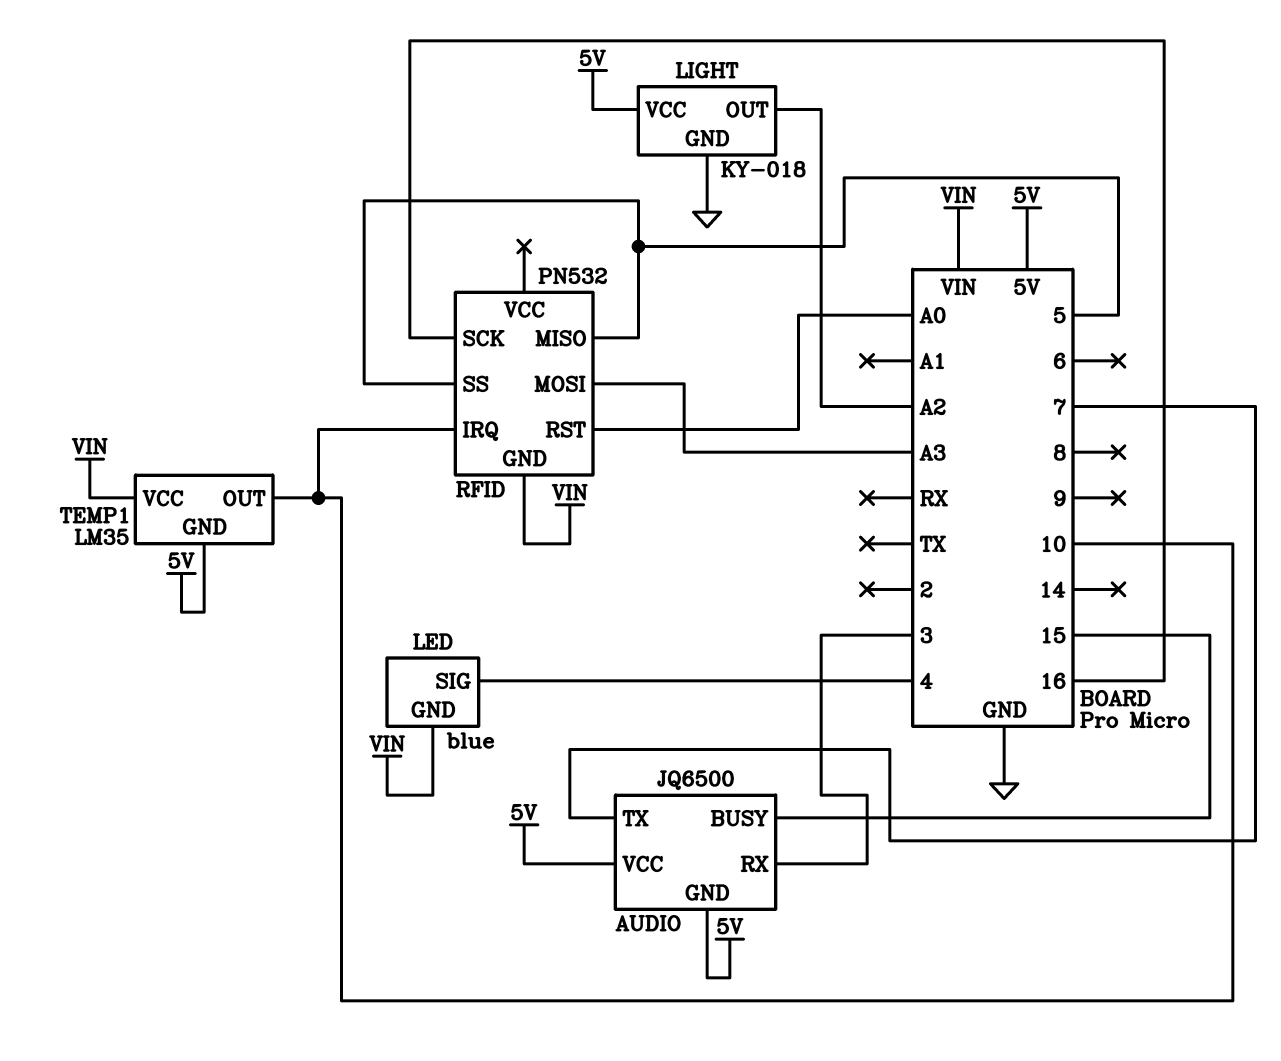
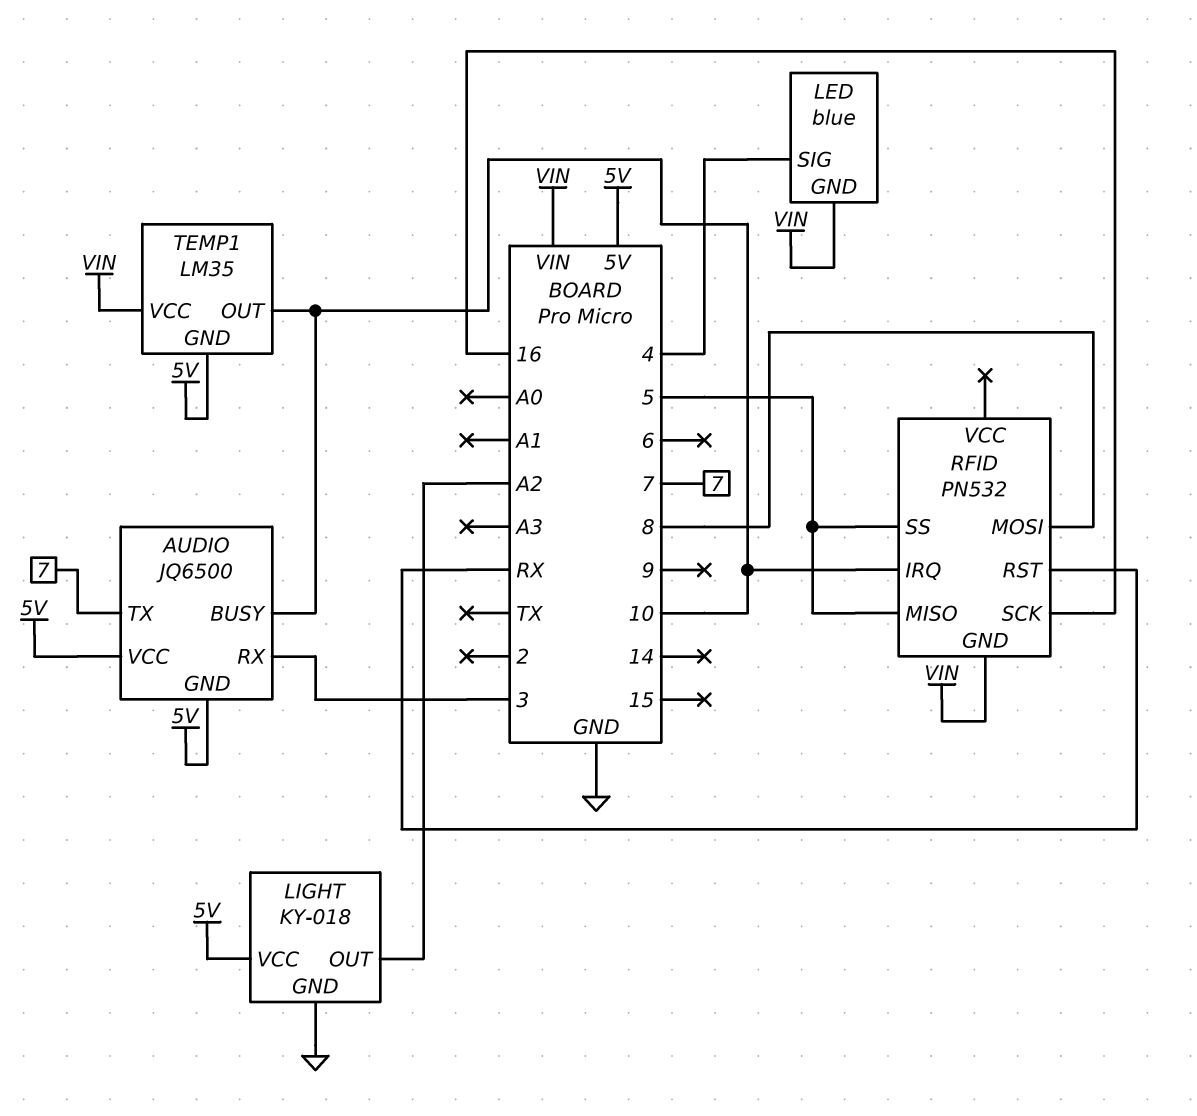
AUDIO pin BUSY: 15 -> 10
RFID pin MOSI: A3 -> 8
RFID pin RST: A0 -> RX

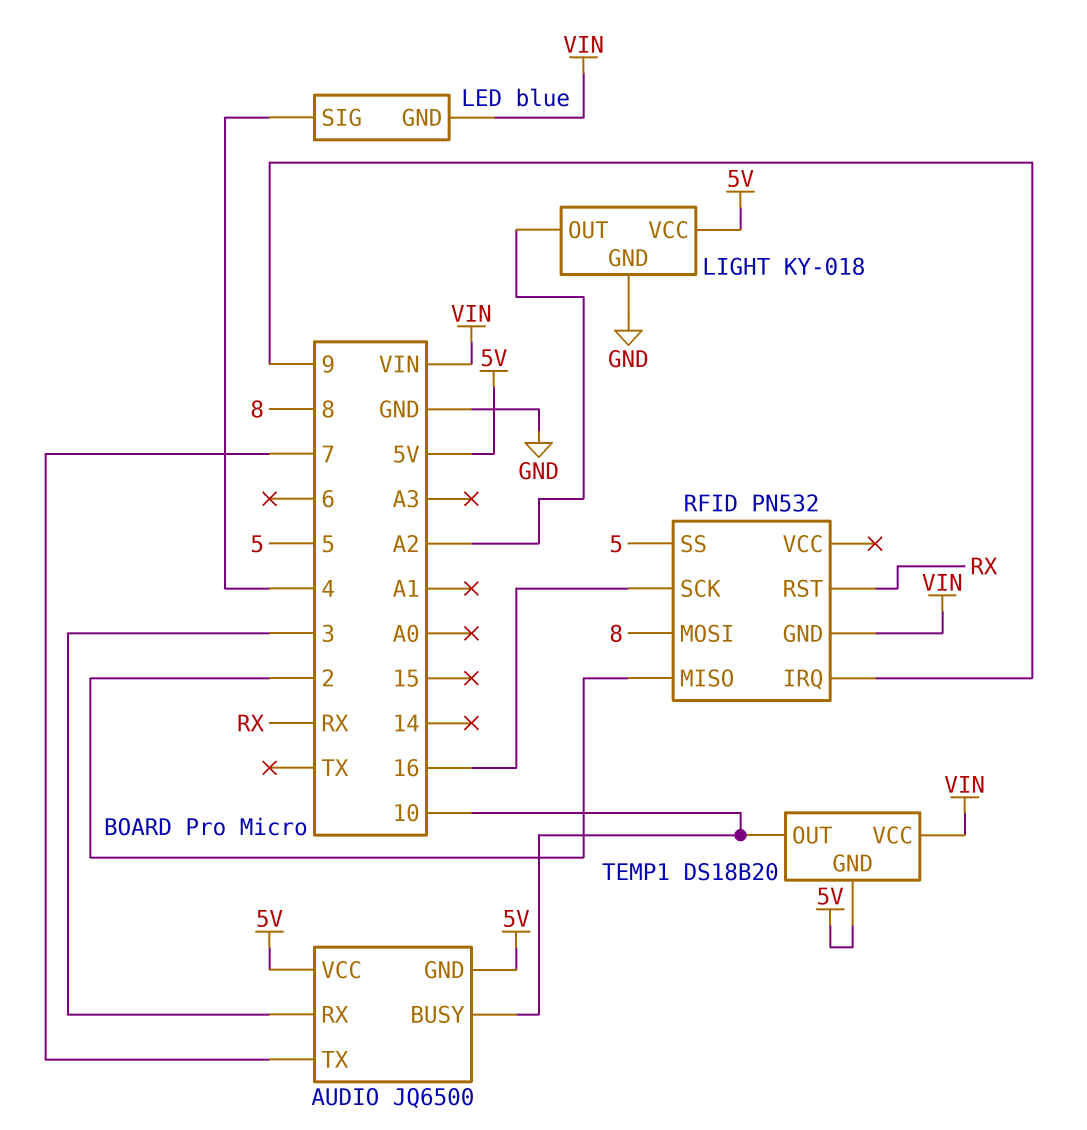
RFID pin IRQ: 10 -> 9
RFID pin MISO: 5 -> 2
TEMP1: LM35 -> DS18B20

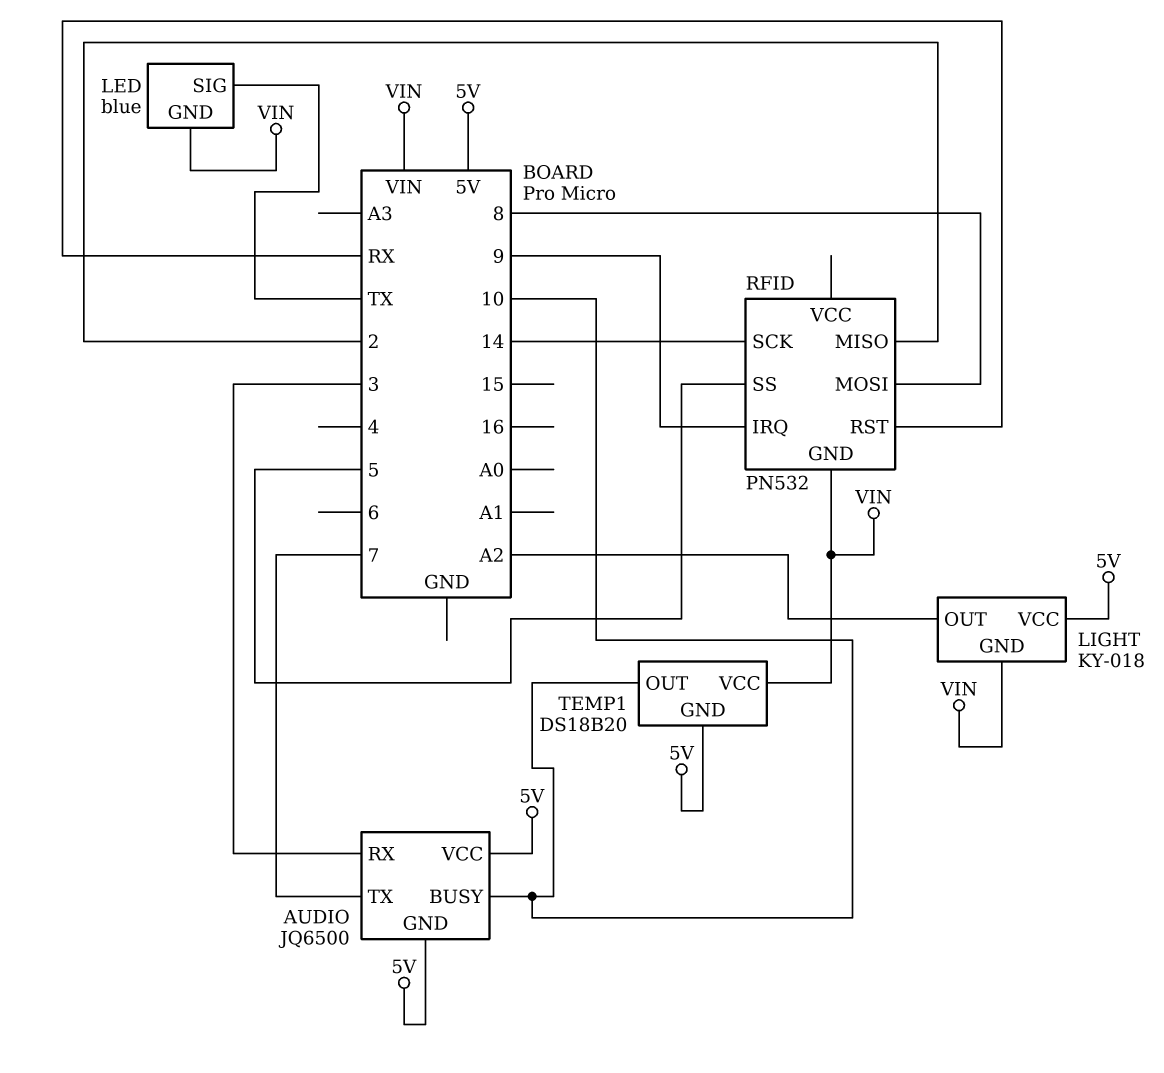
LED pin SIG: 4 -> TX
LIGHT pin GND: GND -> VIN
RFID pin SCK: 16 -> 14

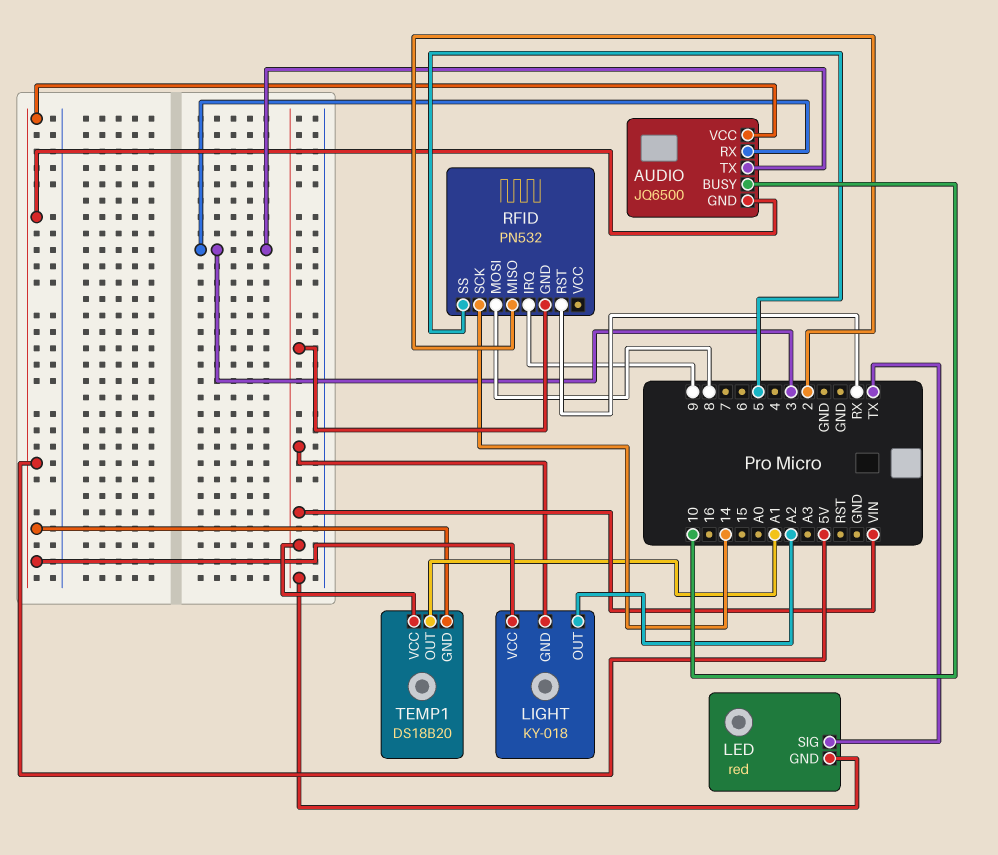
AUDIO pin TX: 7 -> 3
LED: blue -> red
TEMP1 pin OUT: 10 -> A1

